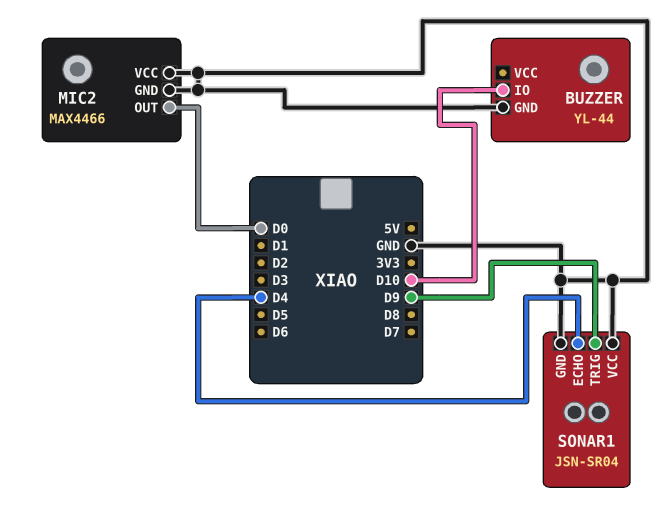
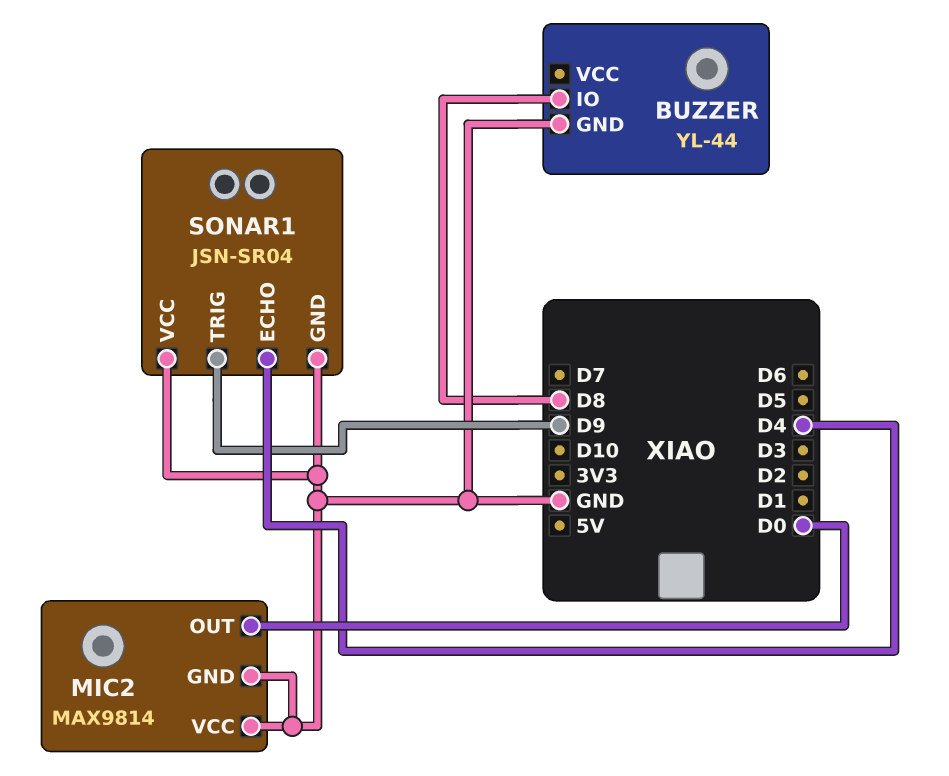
BUZZER pin IO: D10 -> D8
MIC2: MAX4466 -> MAX9814

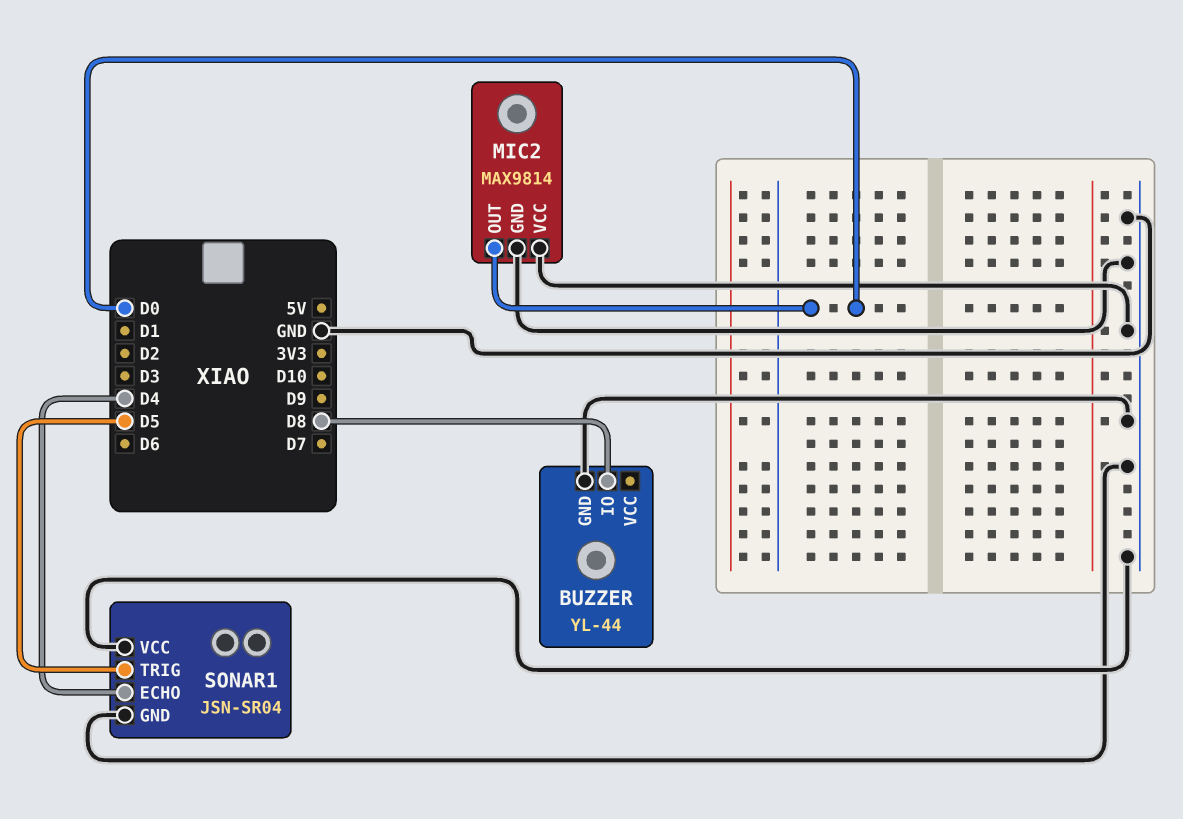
SONAR1 pin TRIG: D9 -> D5

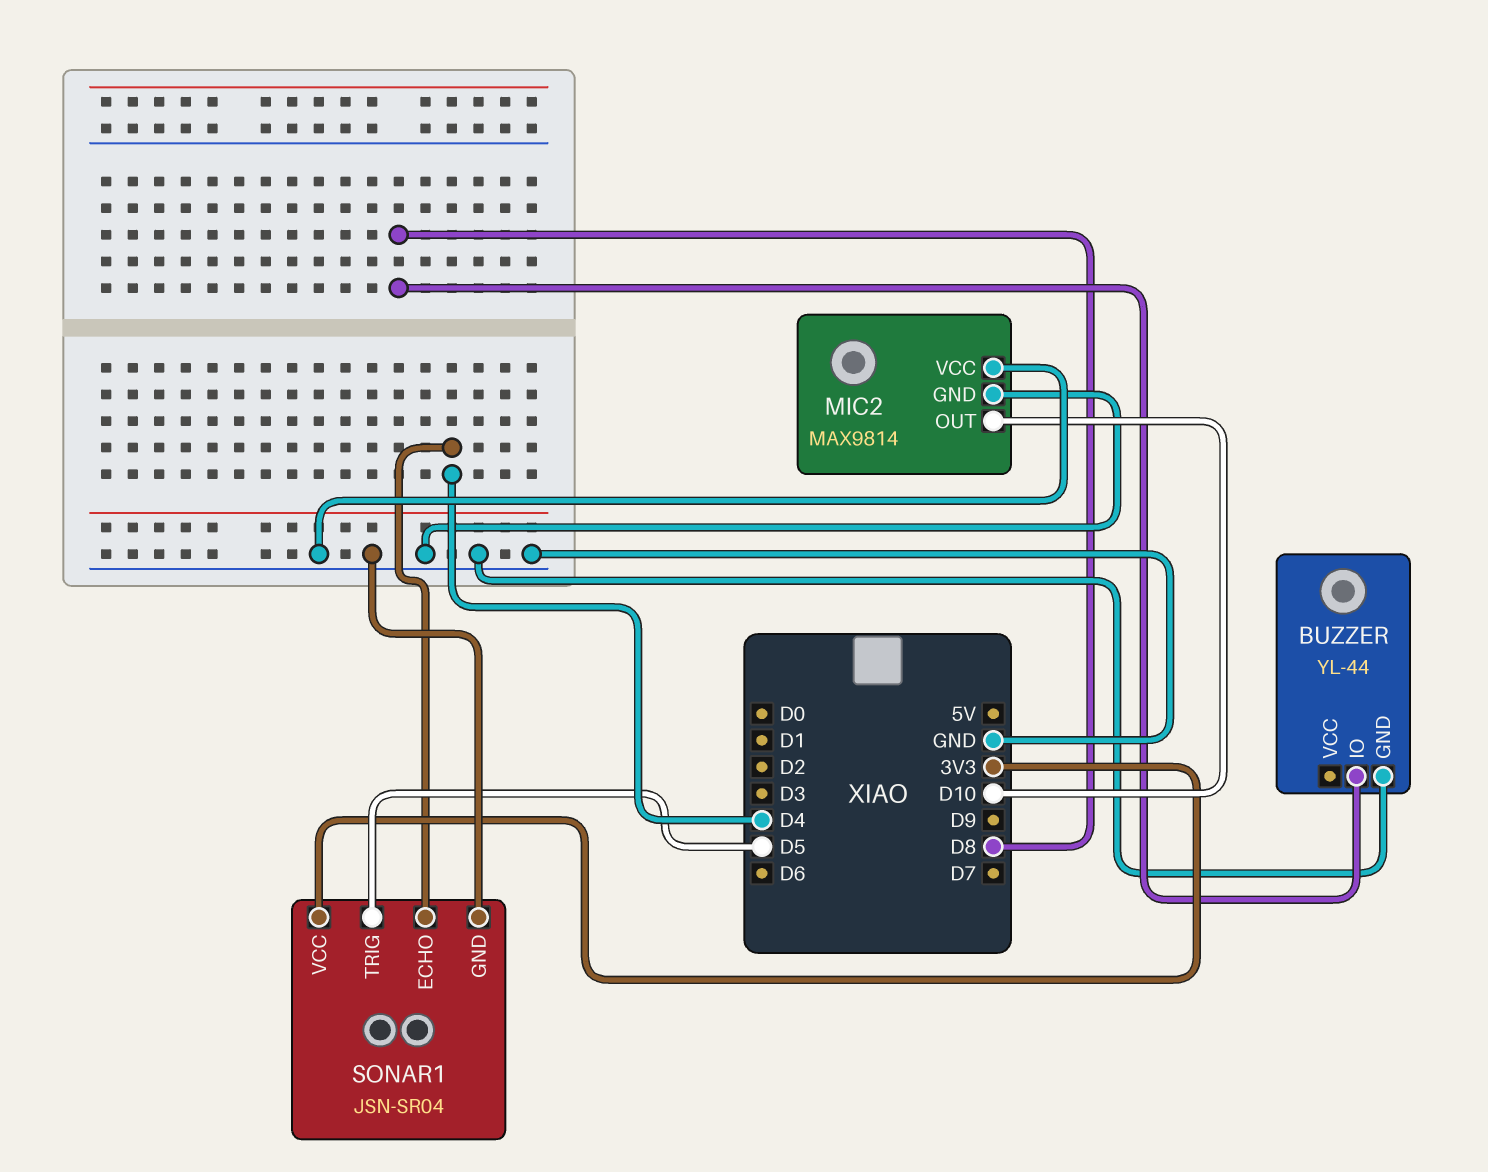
MIC2 pin OUT: D0 -> D10
SONAR1 pin VCC: GND -> 3V3

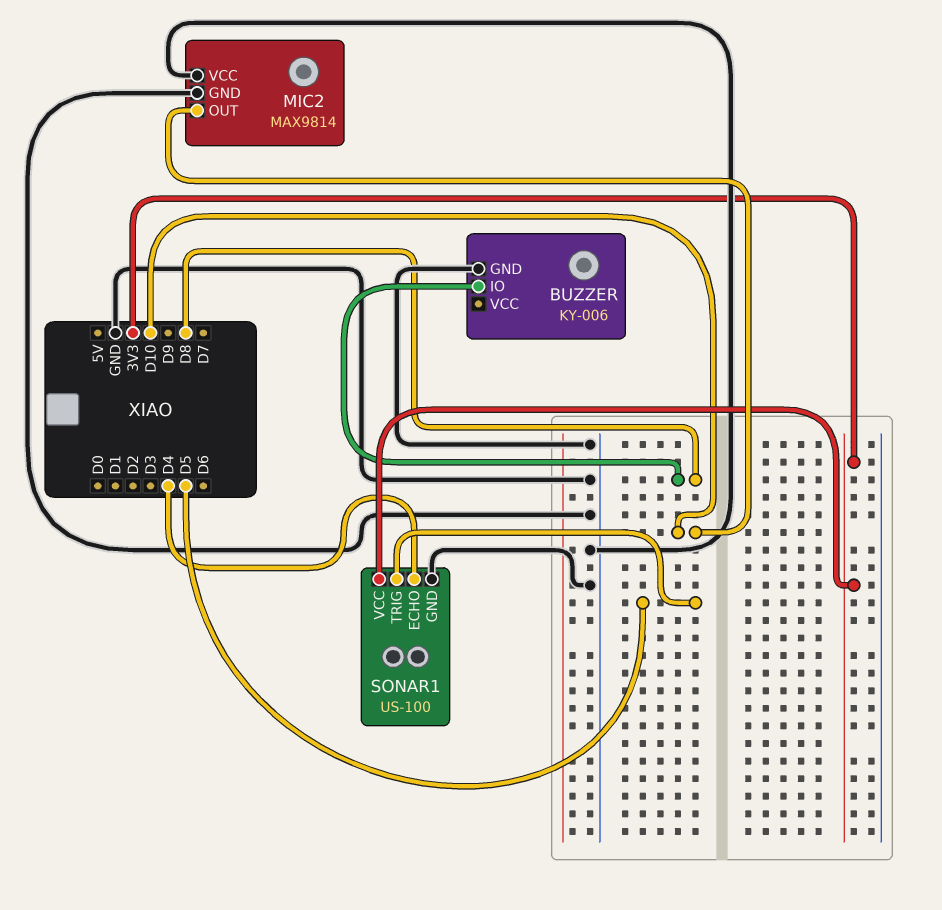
BUZZER: YL-44 -> KY-006
SONAR1: JSN-SR04 -> US-100

